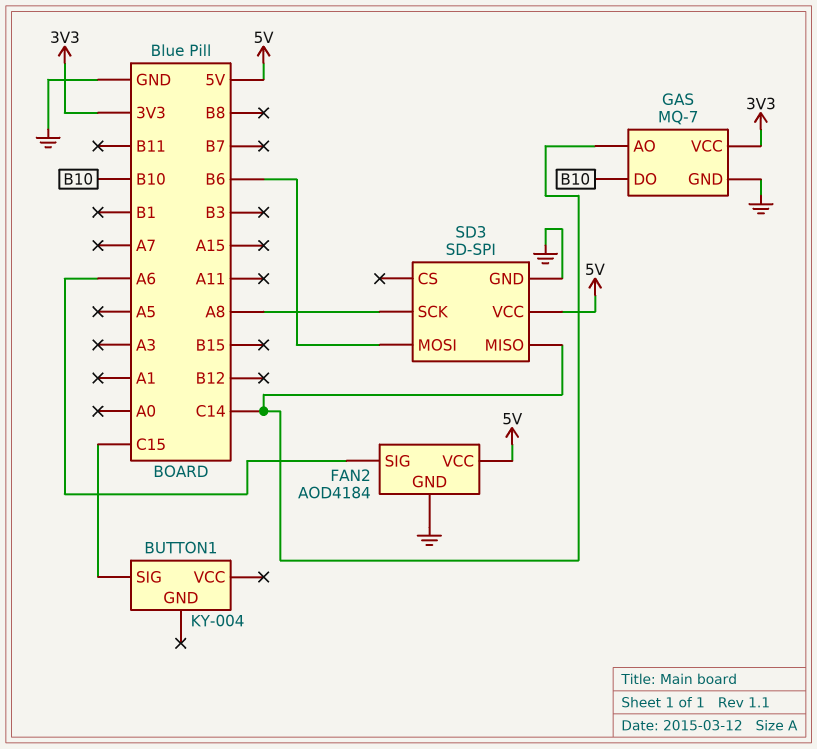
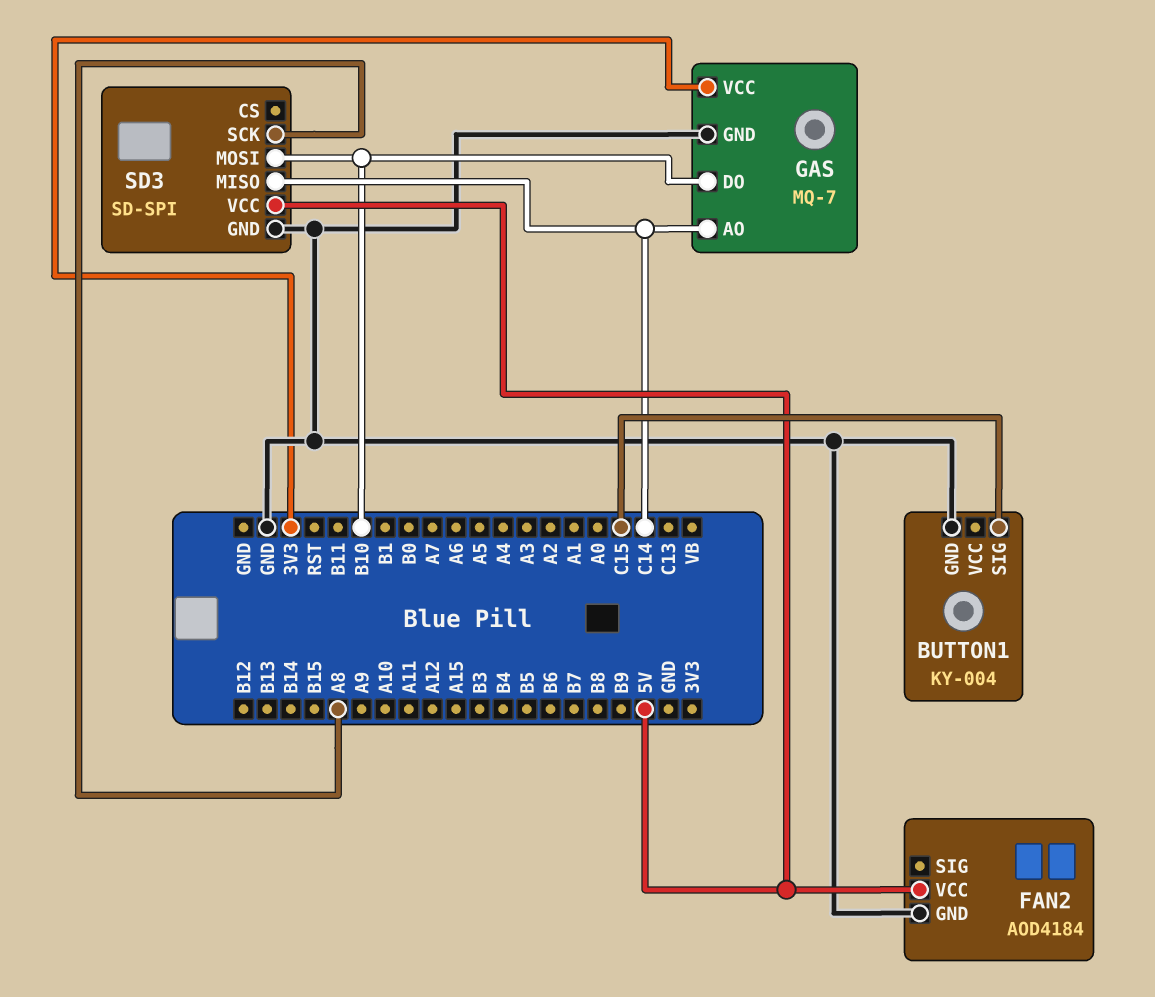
BUTTON1 pin GND: none -> GND
FAN2 pin SIG: A6 -> none
SD3 pin MOSI: B6 -> B10

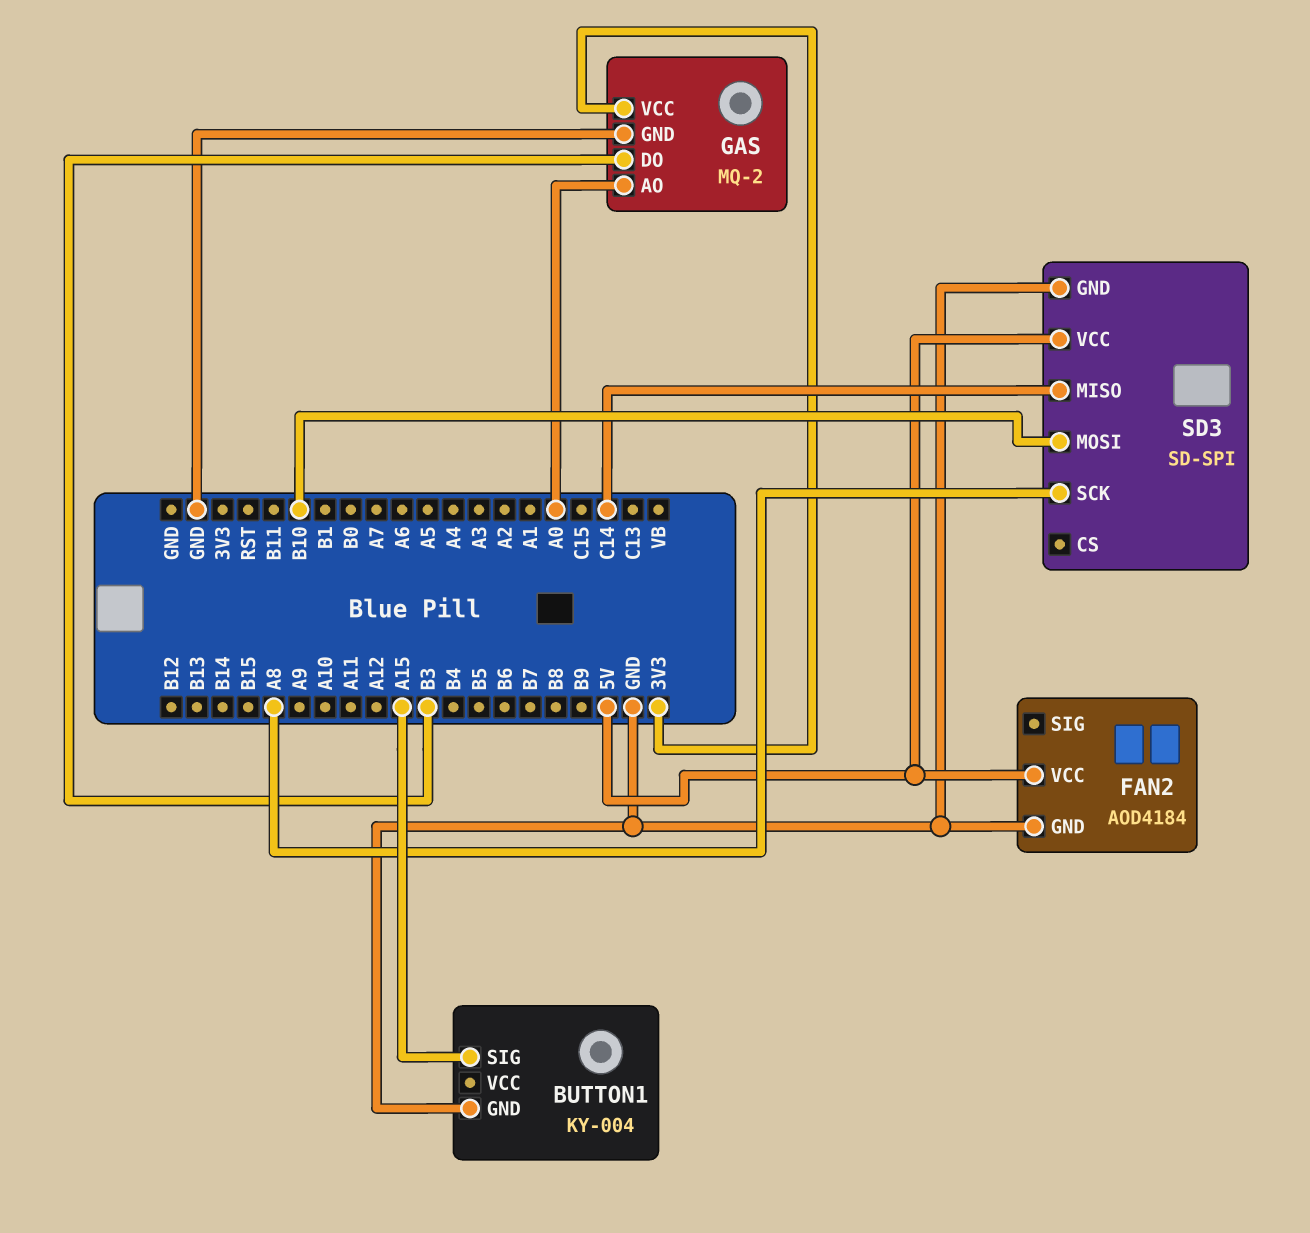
BUTTON1 pin SIG: C15 -> A15
GAS: MQ-7 -> MQ-2
GAS pin AO: C14 -> A0
GAS pin DO: B10 -> B3

